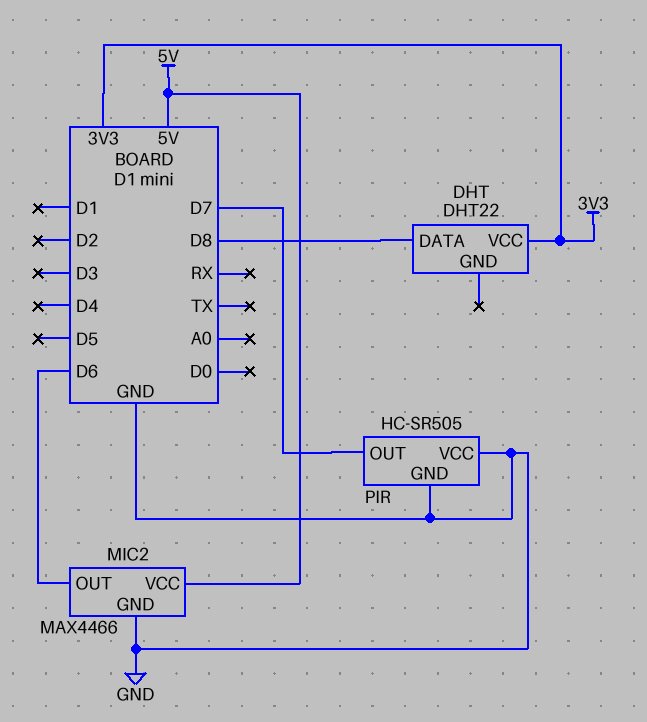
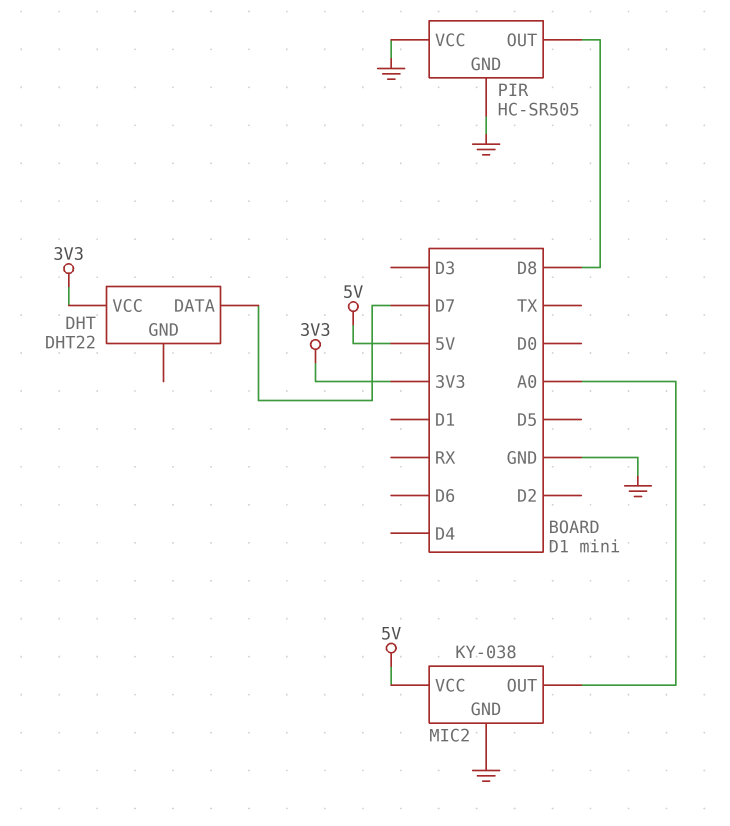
DHT pin DATA: D8 -> D7
MIC2: MAX4466 -> KY-038
MIC2 pin OUT: D6 -> A0
PIR pin OUT: D7 -> D8

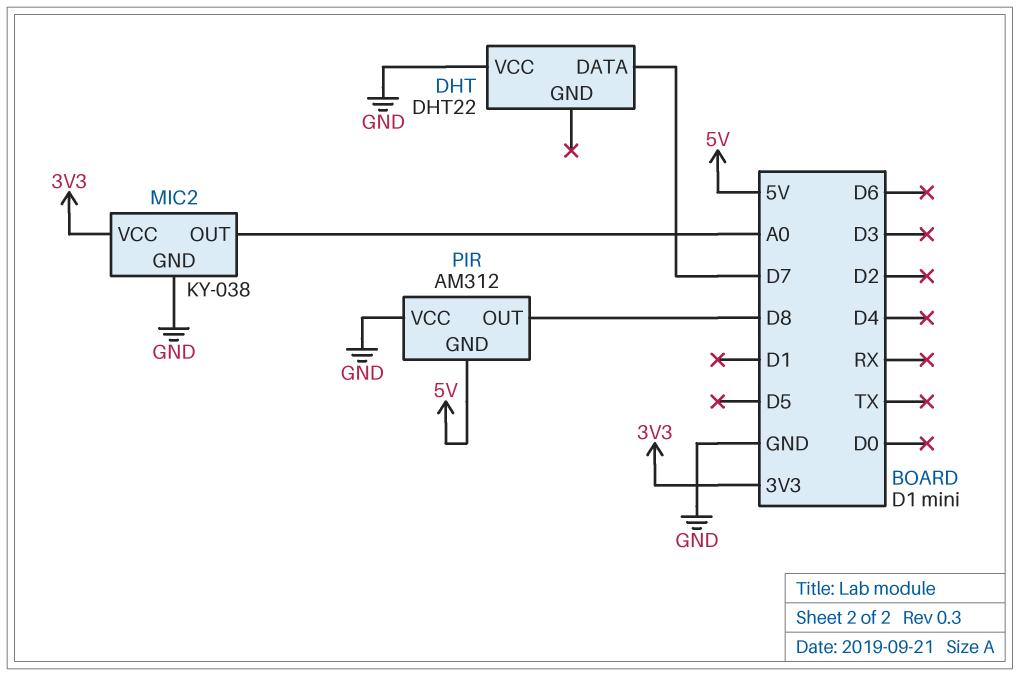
DHT pin VCC: 3V3 -> GND
MIC2 pin VCC: 5V -> 3V3
PIR: HC-SR505 -> AM312
PIR pin GND: GND -> 5V

